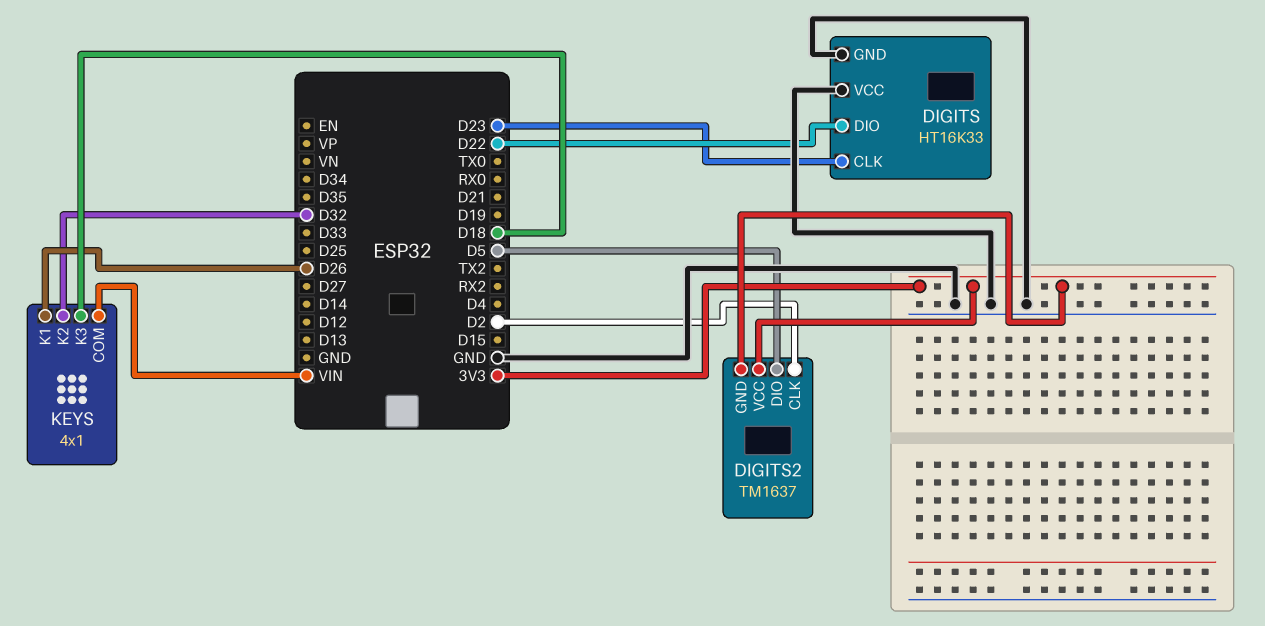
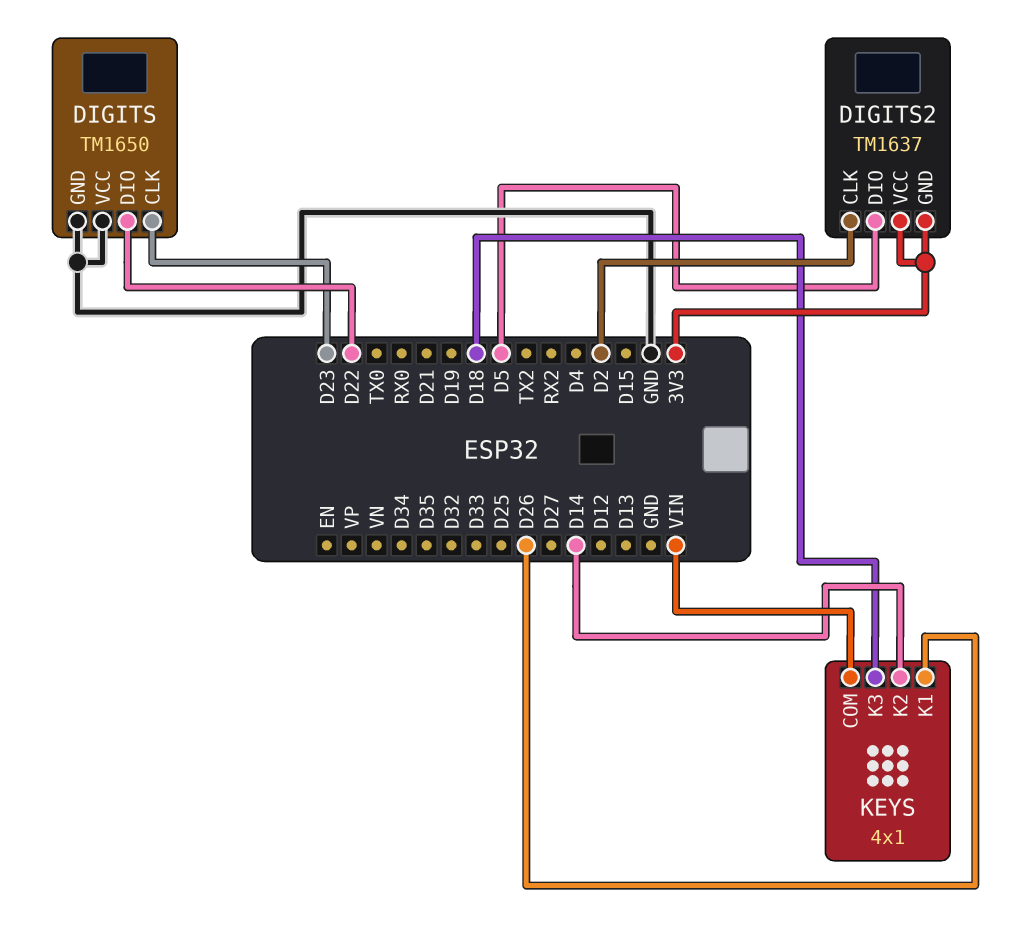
DIGITS: HT16K33 -> TM1650
KEYS pin K2: D32 -> D14

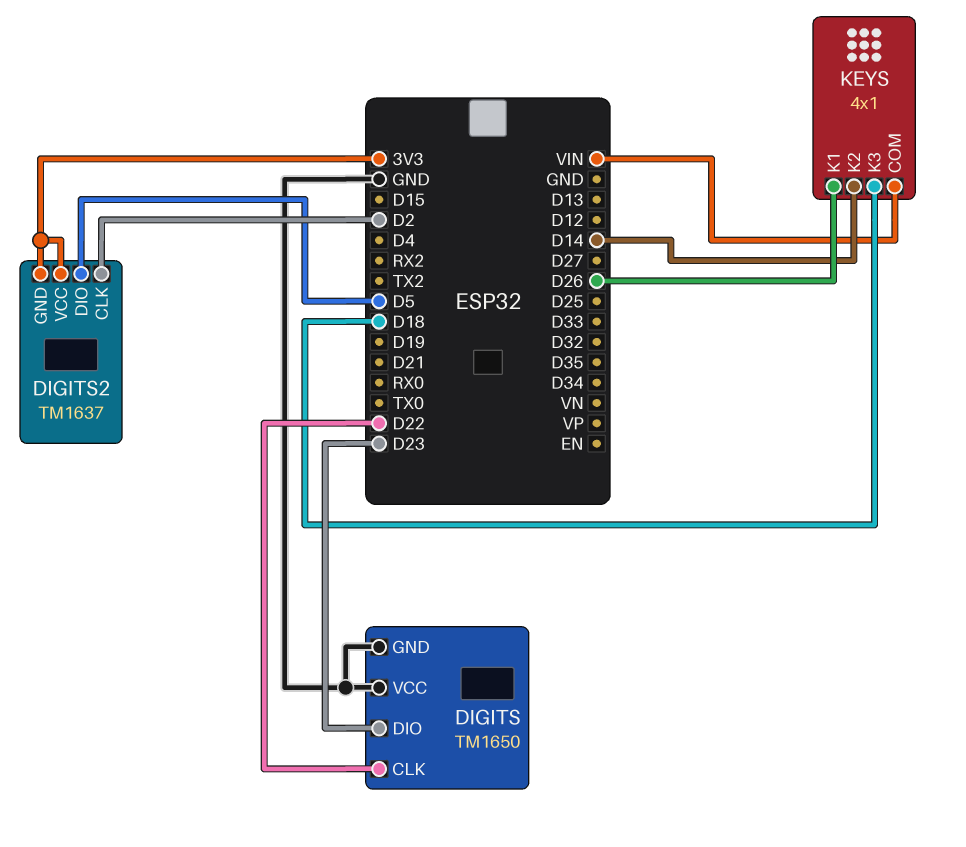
DIGITS pin CLK: D23 -> D22
DIGITS pin DIO: D22 -> D23

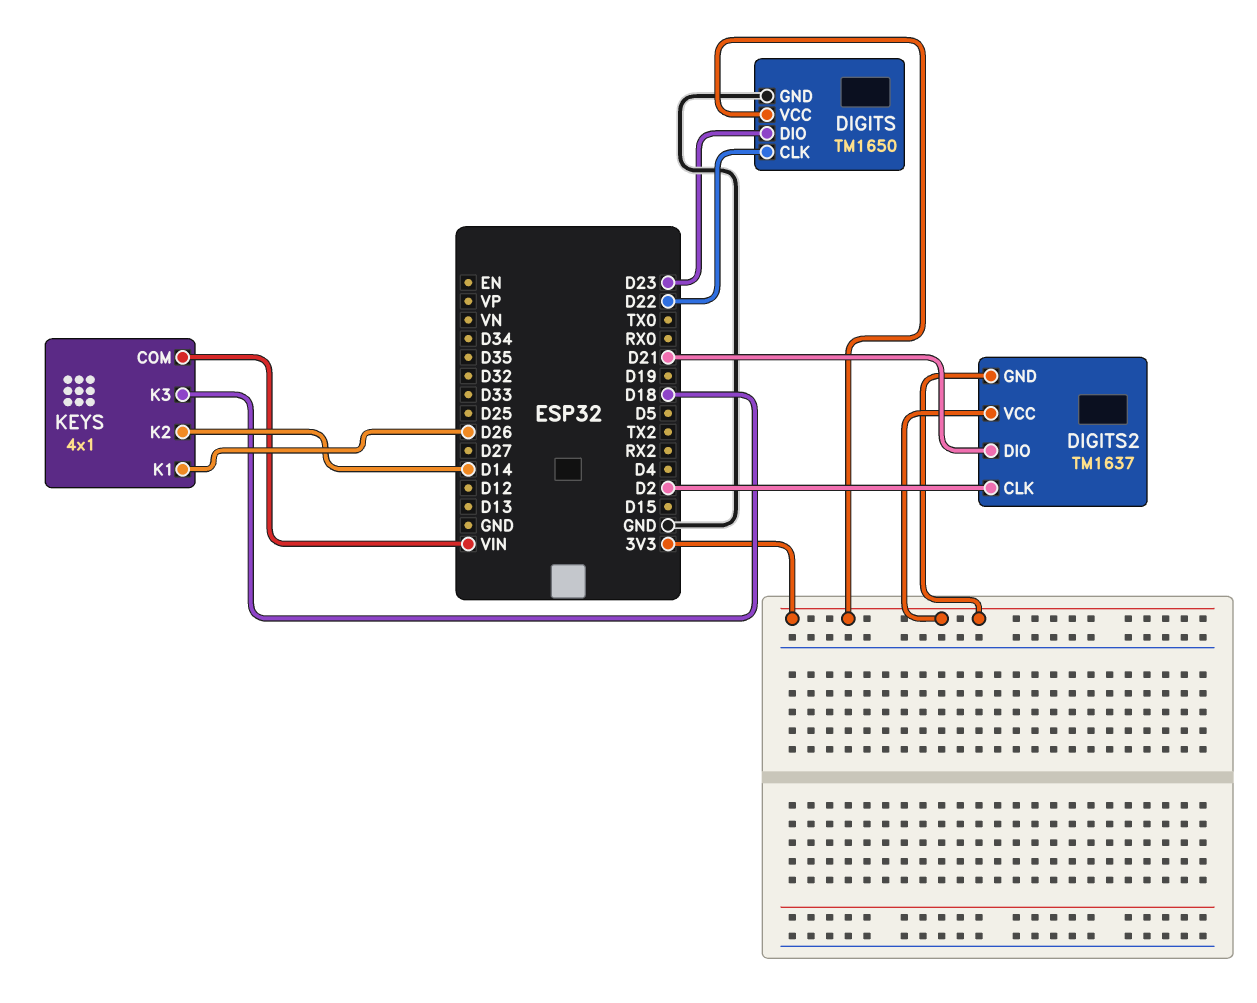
DIGITS pin VCC: GND -> 3V3
DIGITS2 pin DIO: D5 -> D21

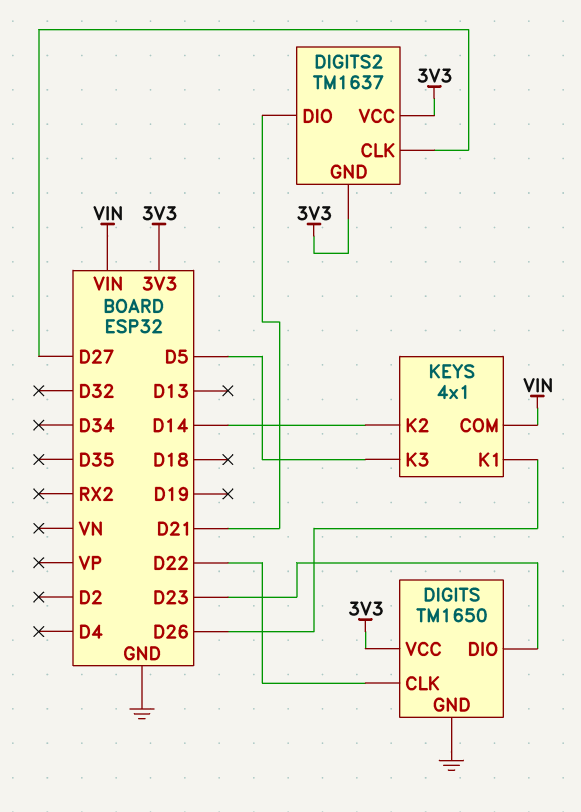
DIGITS2 pin CLK: D2 -> D27
KEYS pin K3: D18 -> D5

